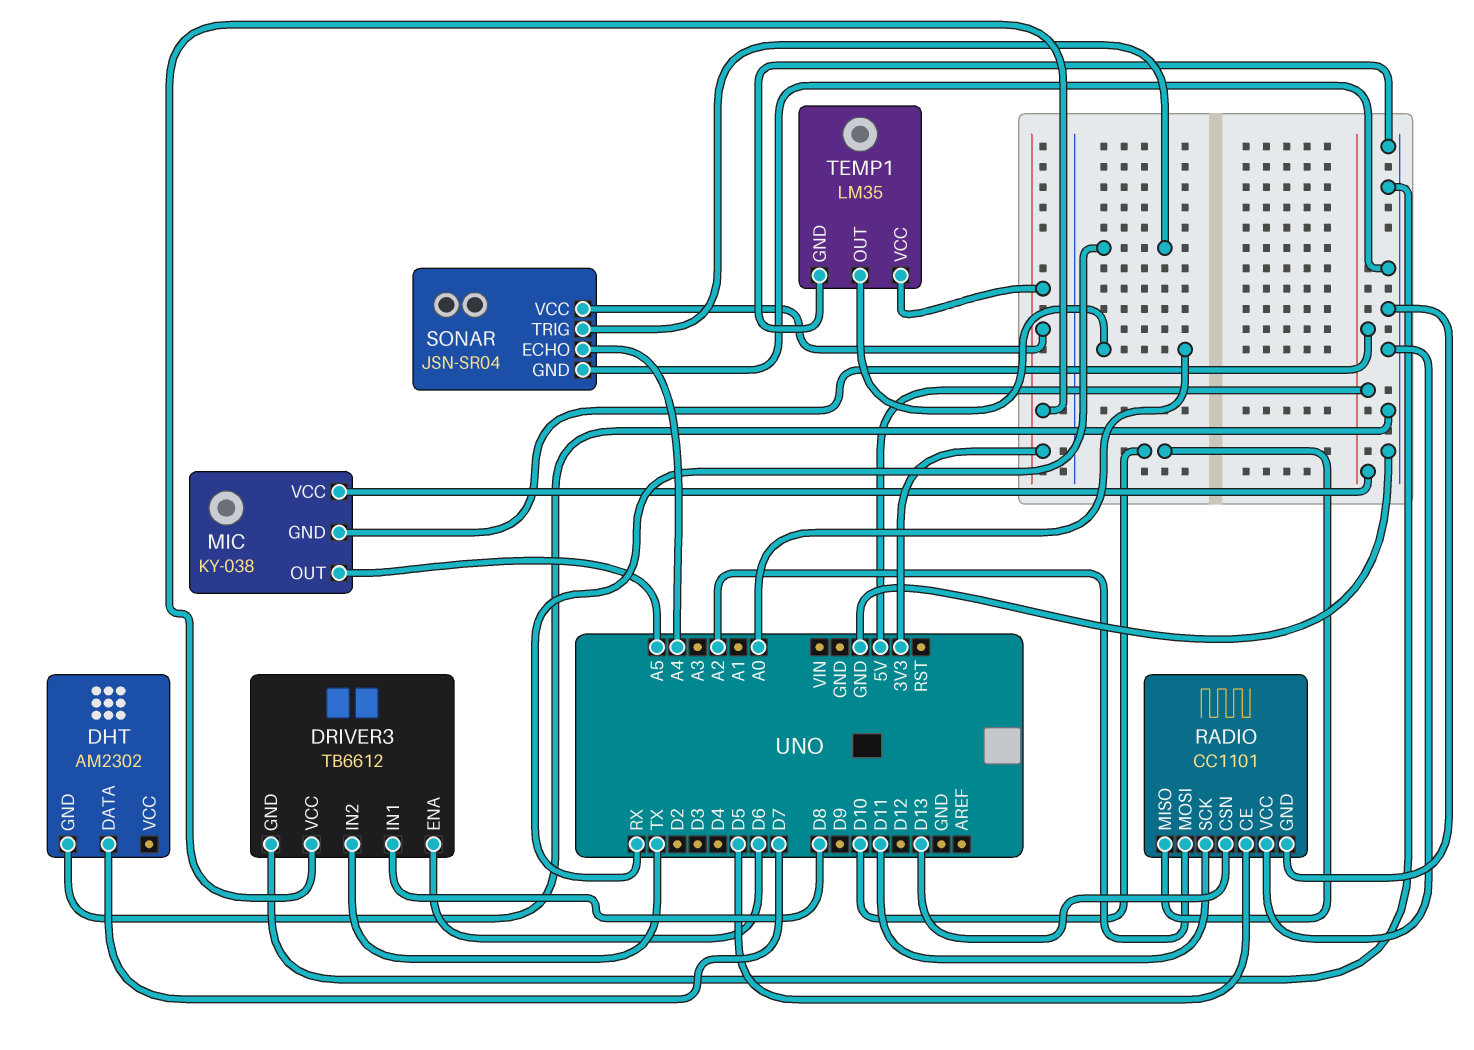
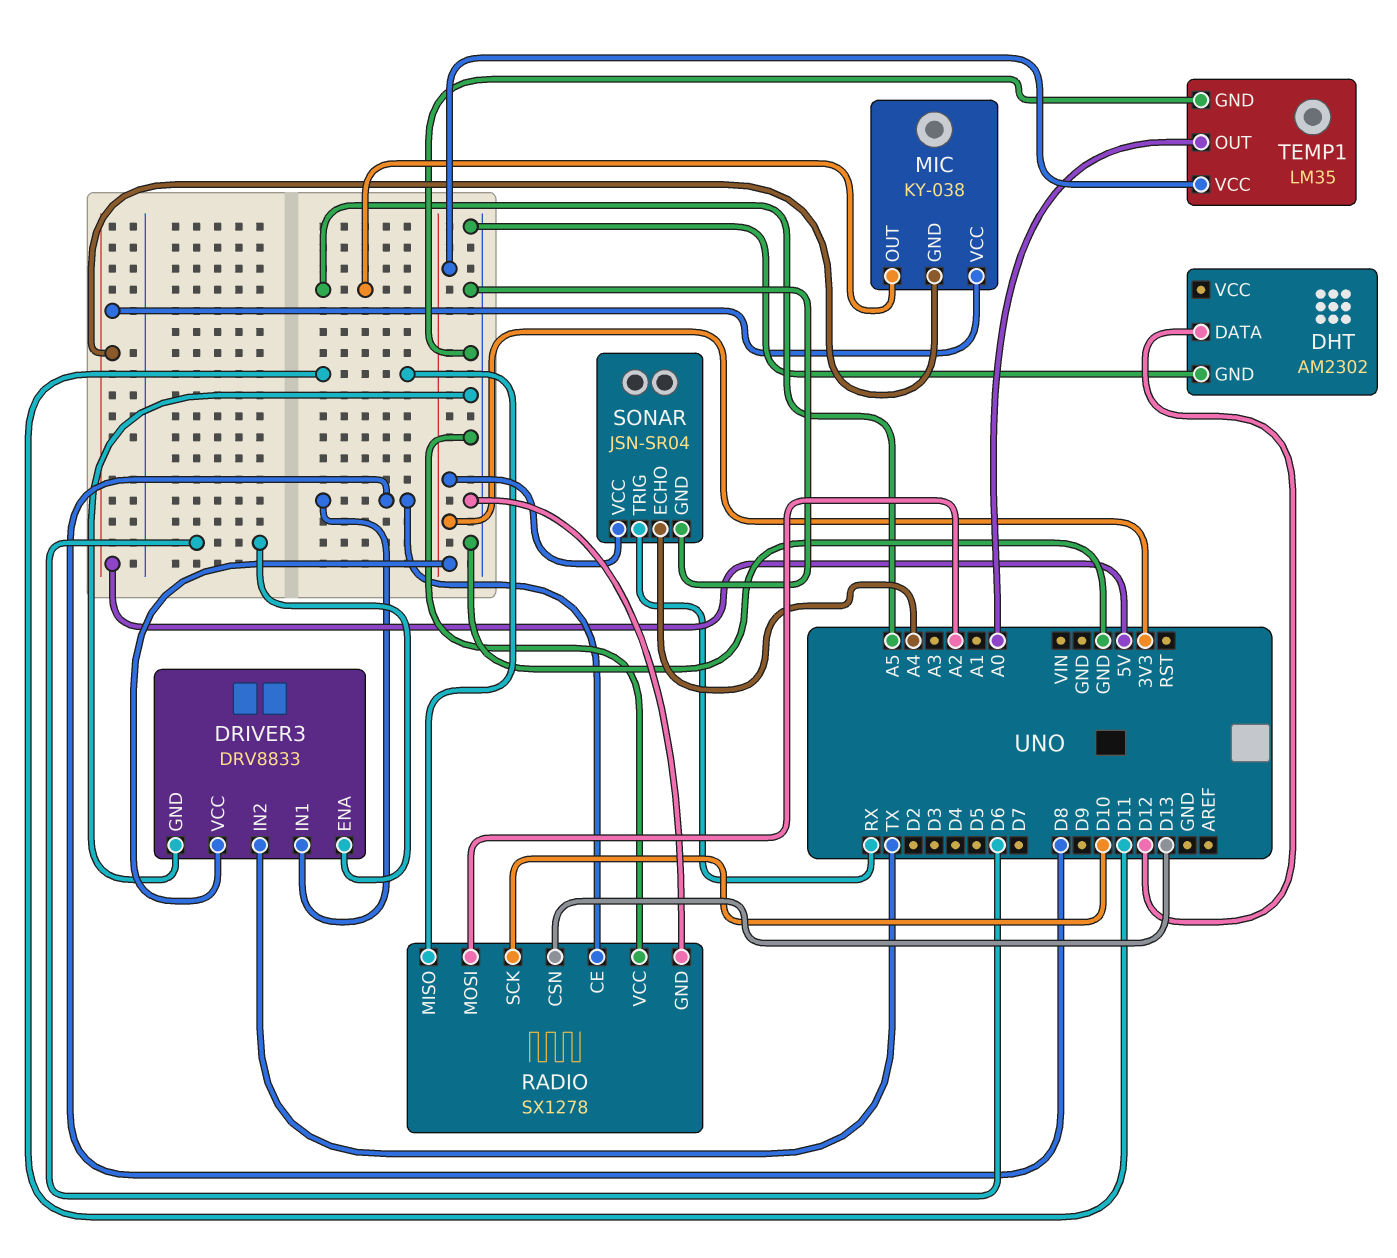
DHT pin DATA: D7 -> D12
DRIVER3: TB6612 -> DRV8833
RADIO: CC1101 -> SX1278
RADIO pin CE: D5 -> D8
RADIO pin MISO: D10 -> D11
RADIO pin SCK: D11 -> D10

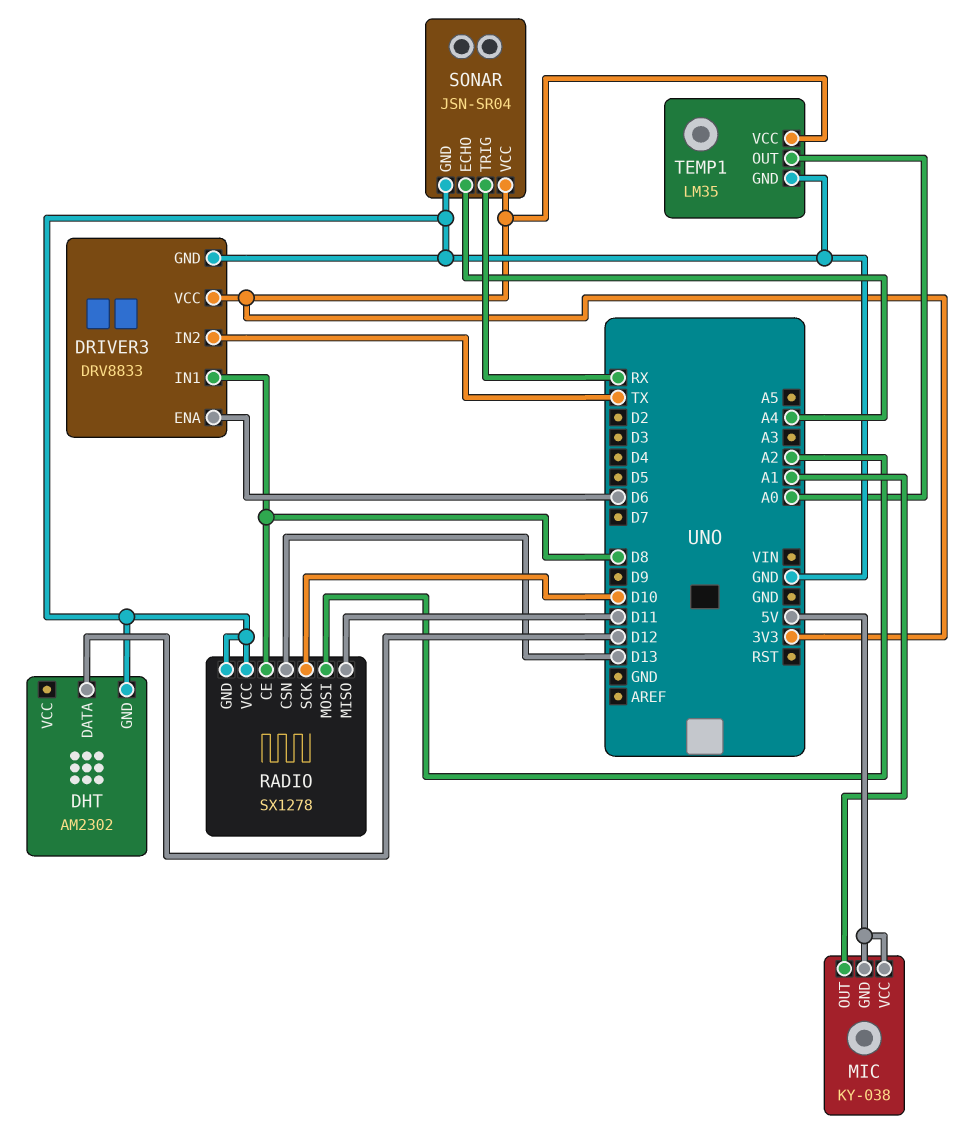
MIC pin OUT: A5 -> A1

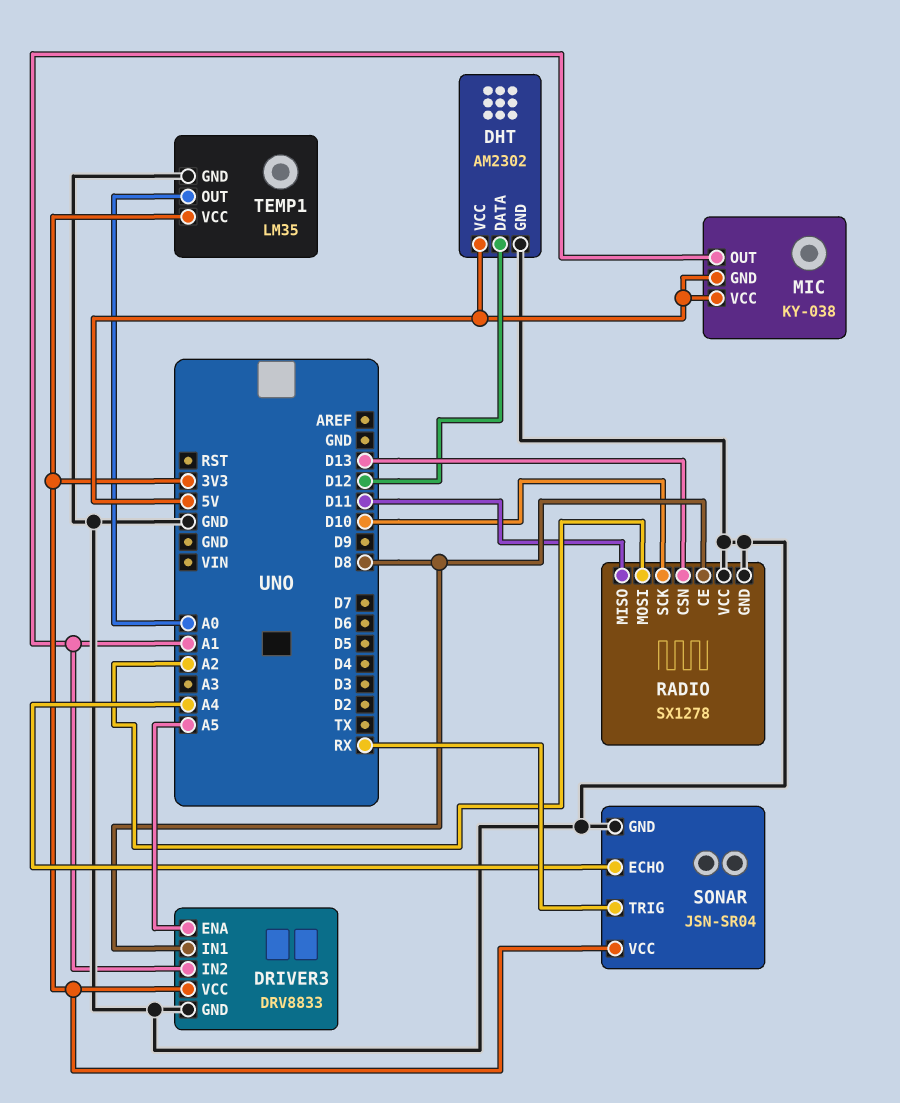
DHT pin VCC: none -> 5V
DRIVER3 pin ENA: D6 -> A5
DRIVER3 pin IN2: TX -> A1

